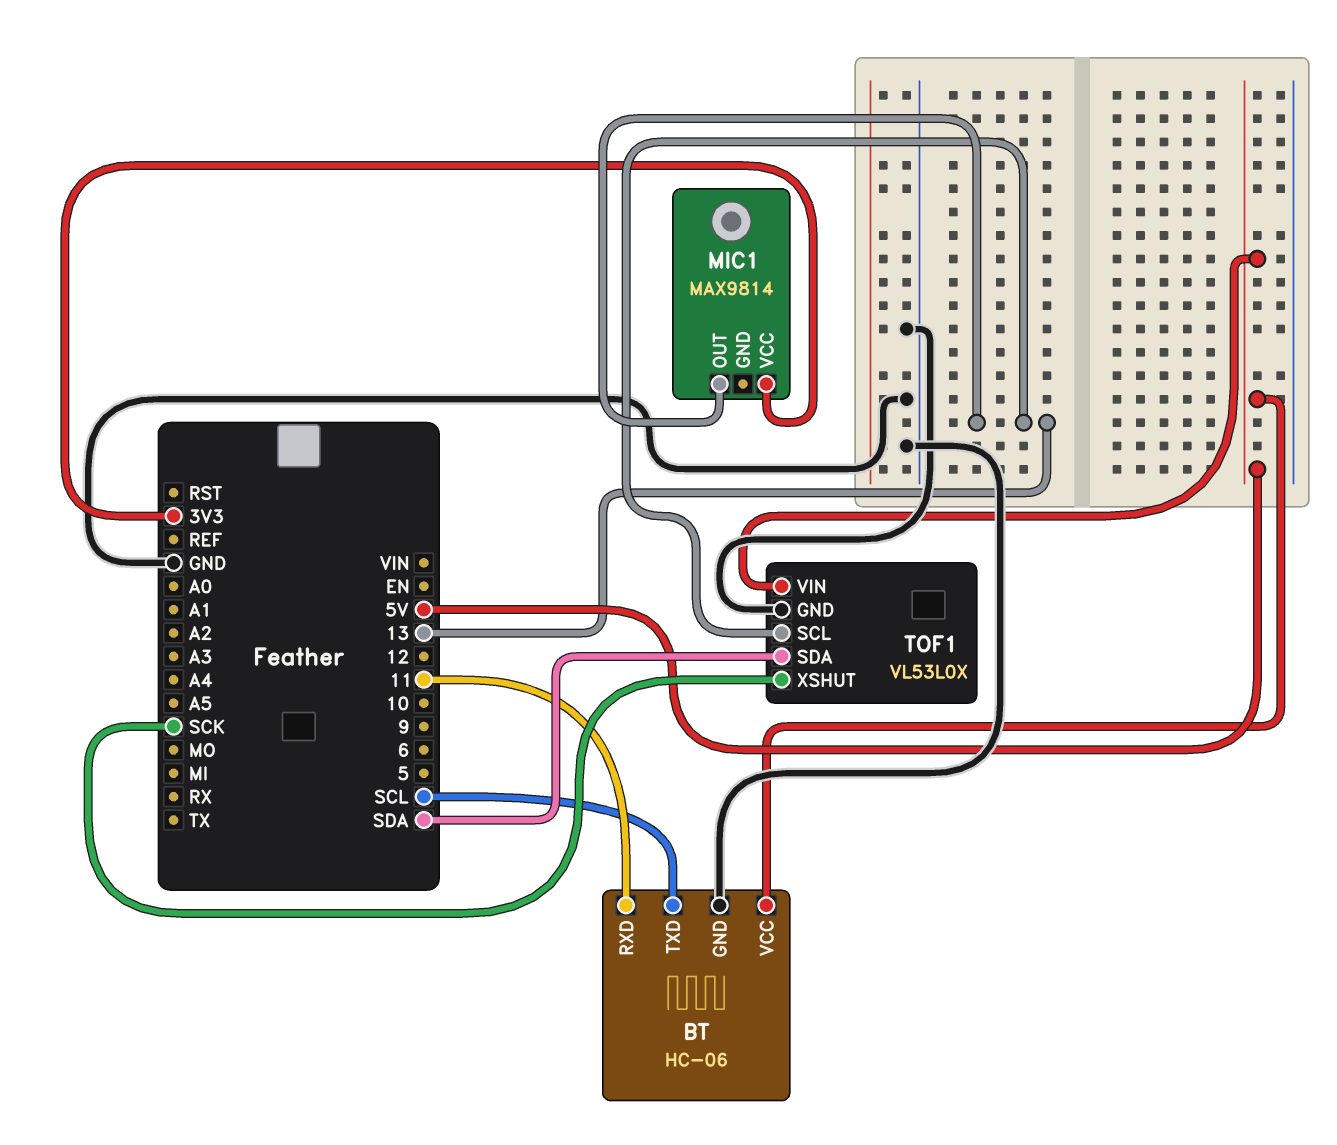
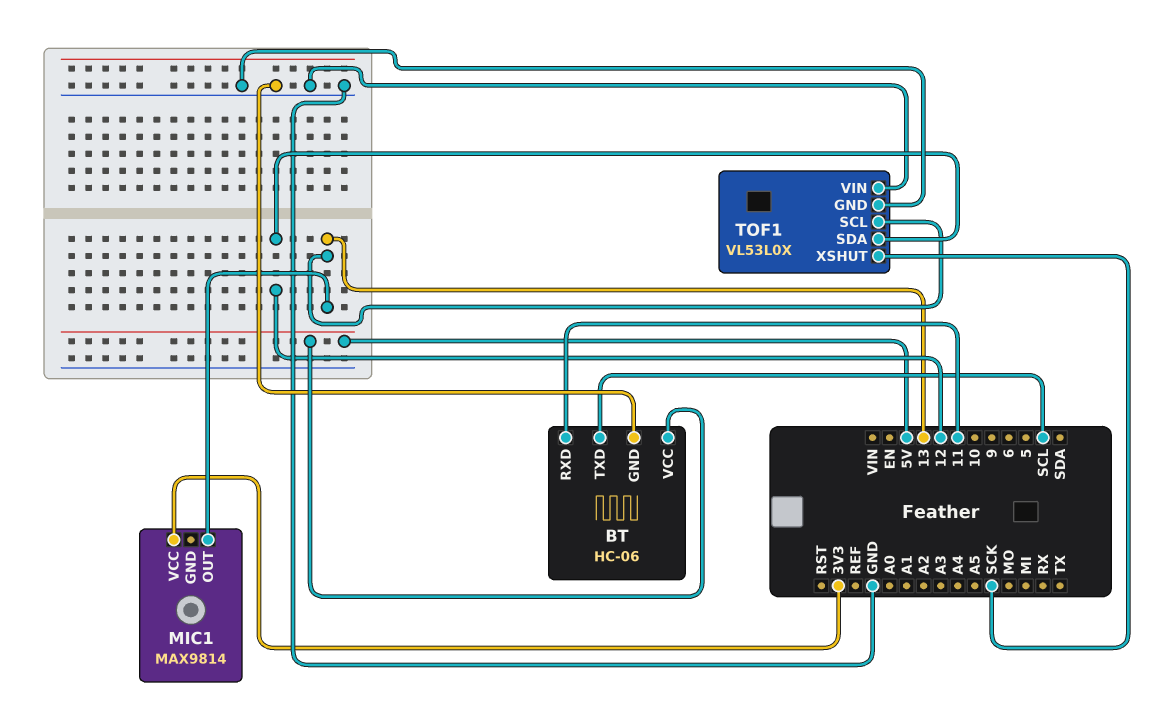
TOF1 pin SDA: SDA -> 12
TOF1 pin VIN: 5V -> GND

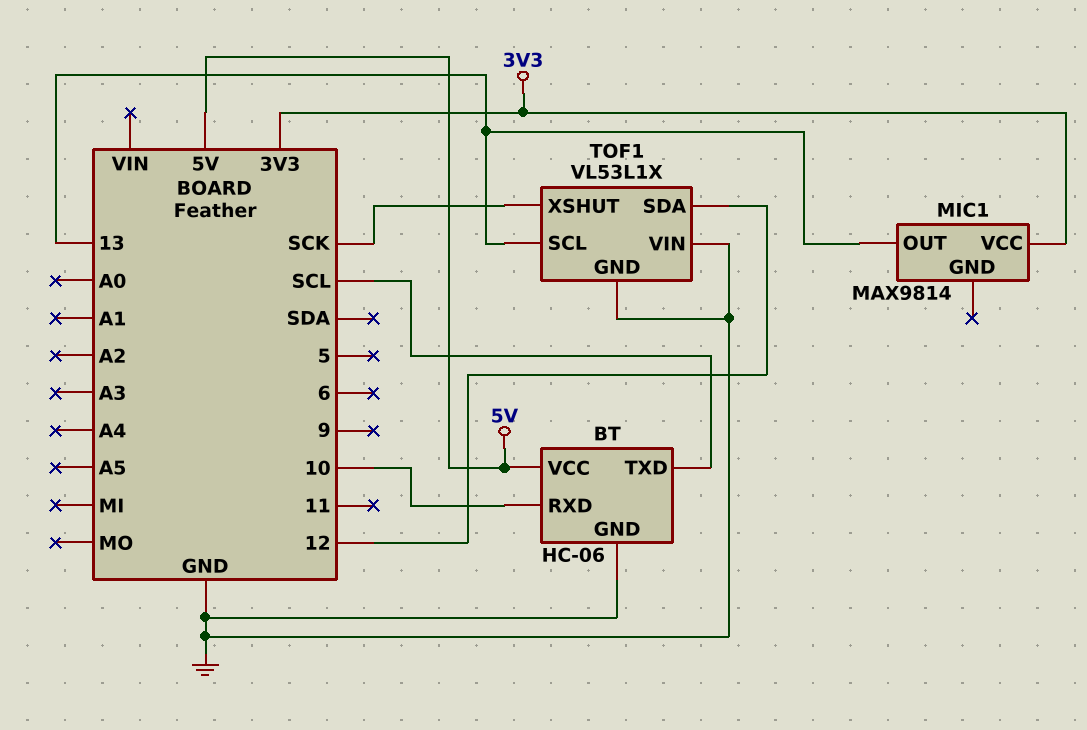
BT pin RXD: 11 -> 10
TOF1: VL53L0X -> VL53L1X

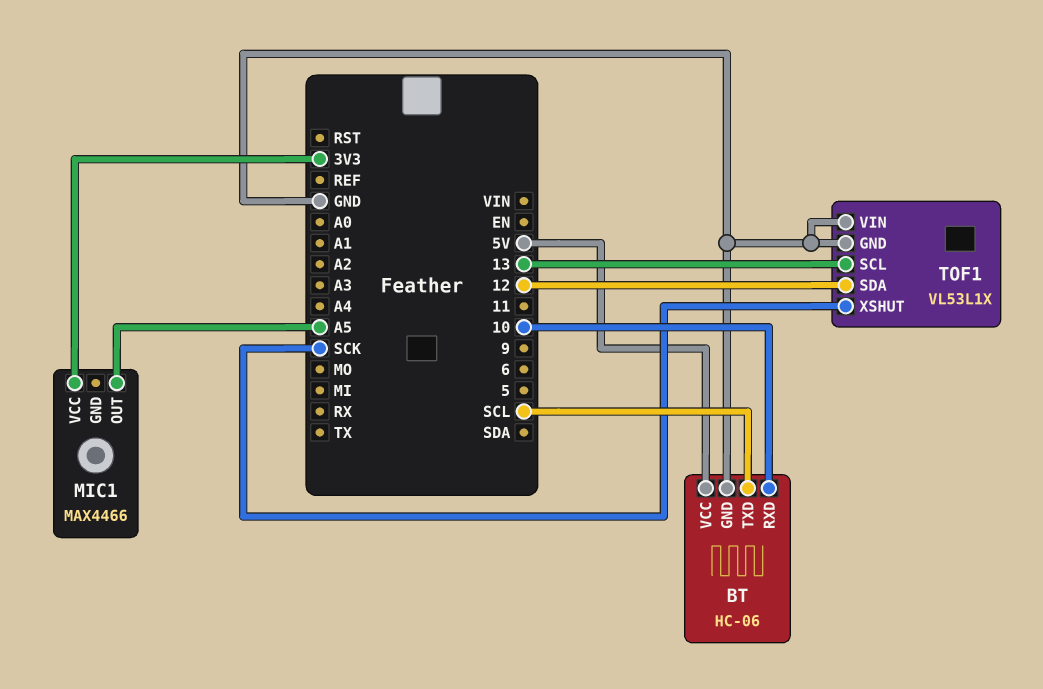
MIC1: MAX9814 -> MAX4466
MIC1 pin OUT: 13 -> A5

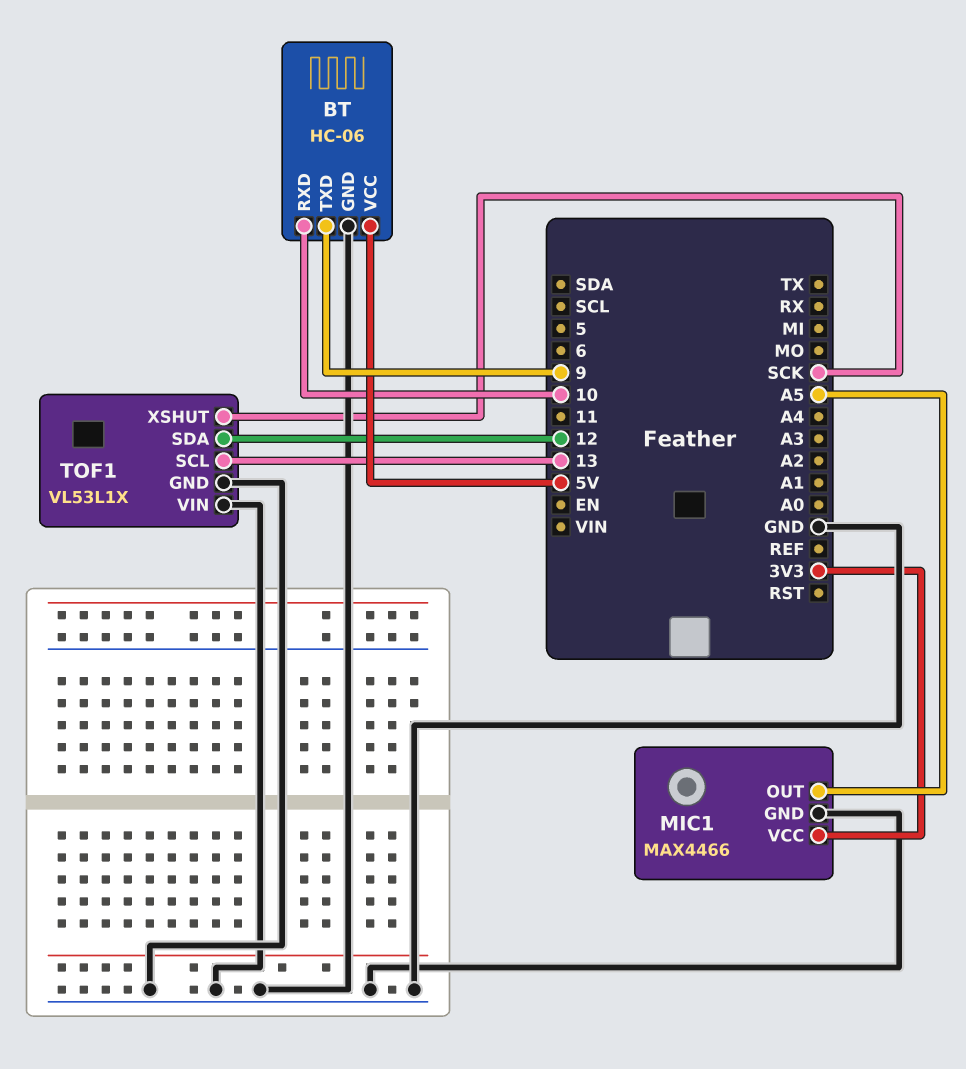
BT pin TXD: SCL -> 9
MIC1 pin GND: none -> GND

